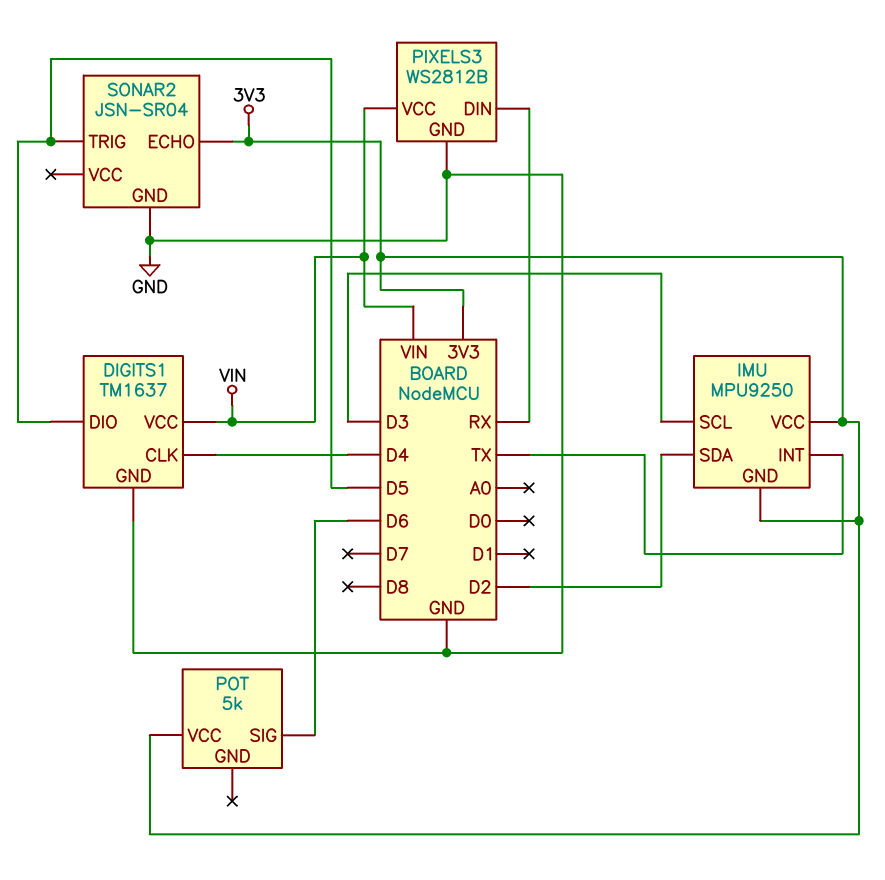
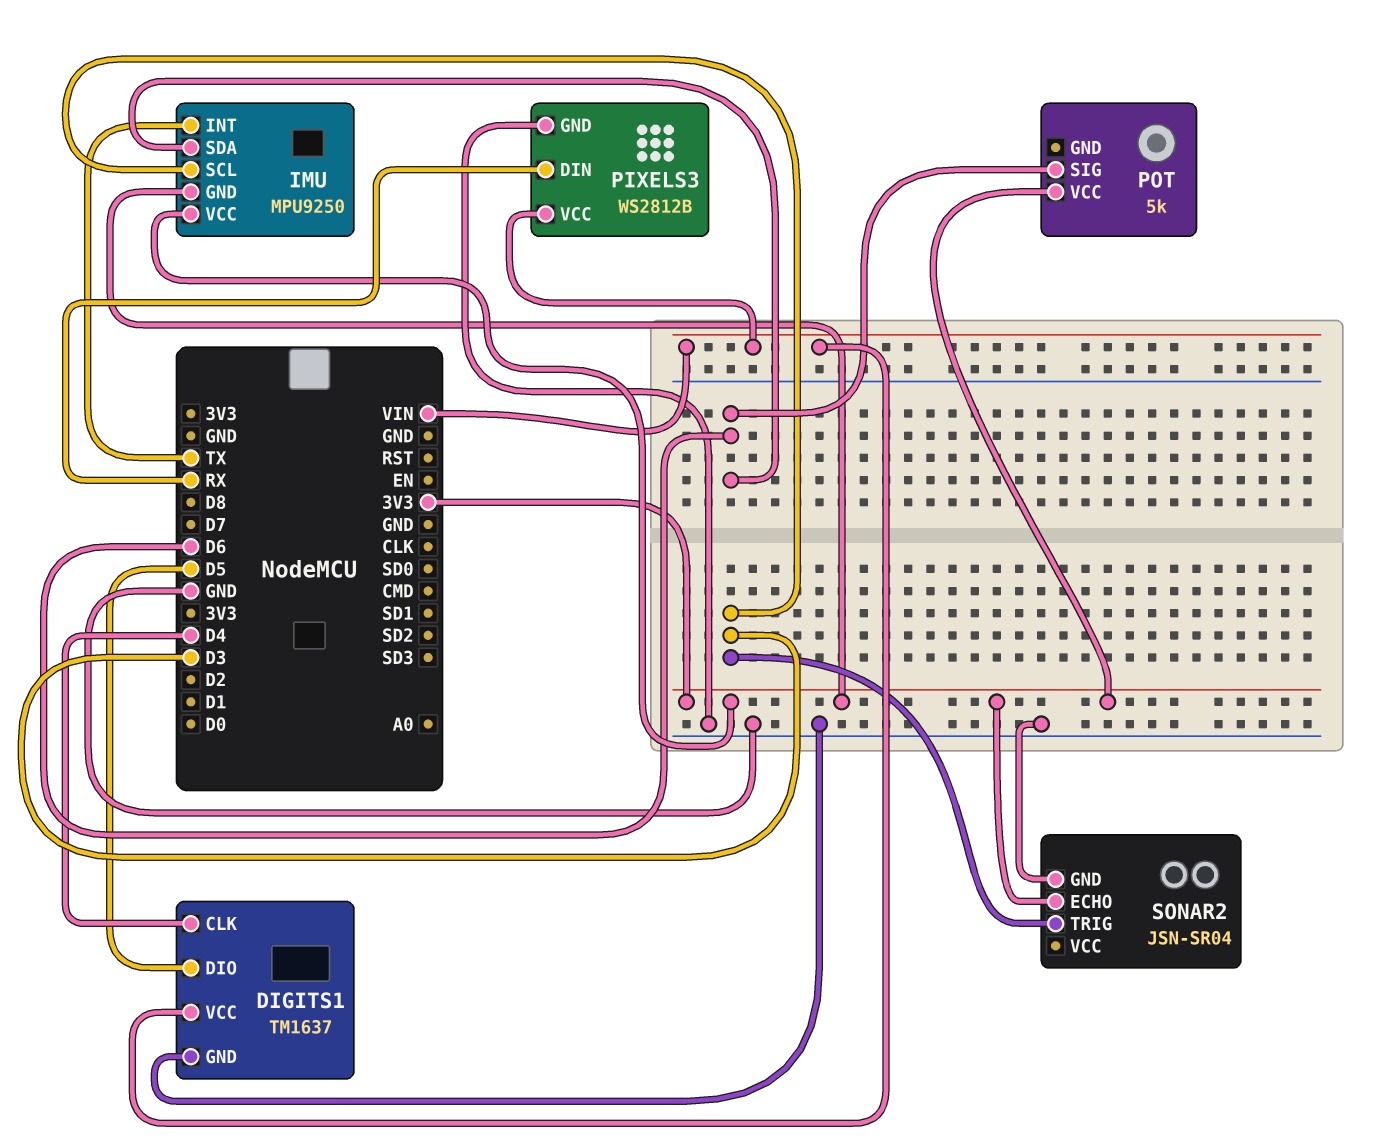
IMU pin SDA: D2 -> D6
SONAR2 pin TRIG: D5 -> D3

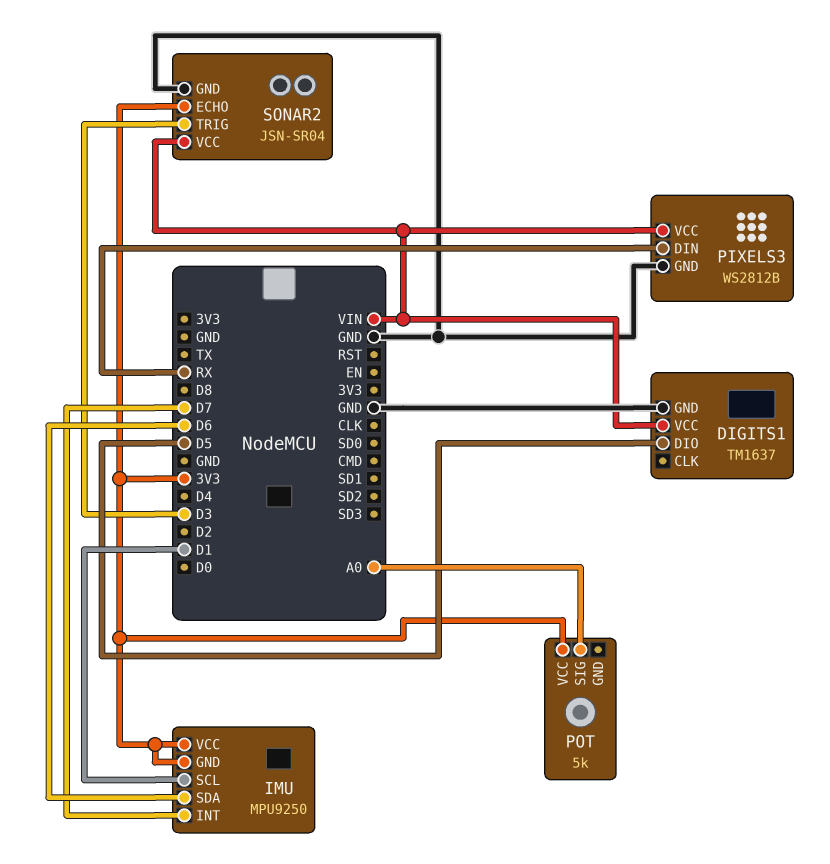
DIGITS1 pin CLK: D4 -> none
IMU pin INT: TX -> D7
IMU pin SCL: D3 -> D1
POT pin SIG: D6 -> A0
SONAR2 pin VCC: none -> VIN

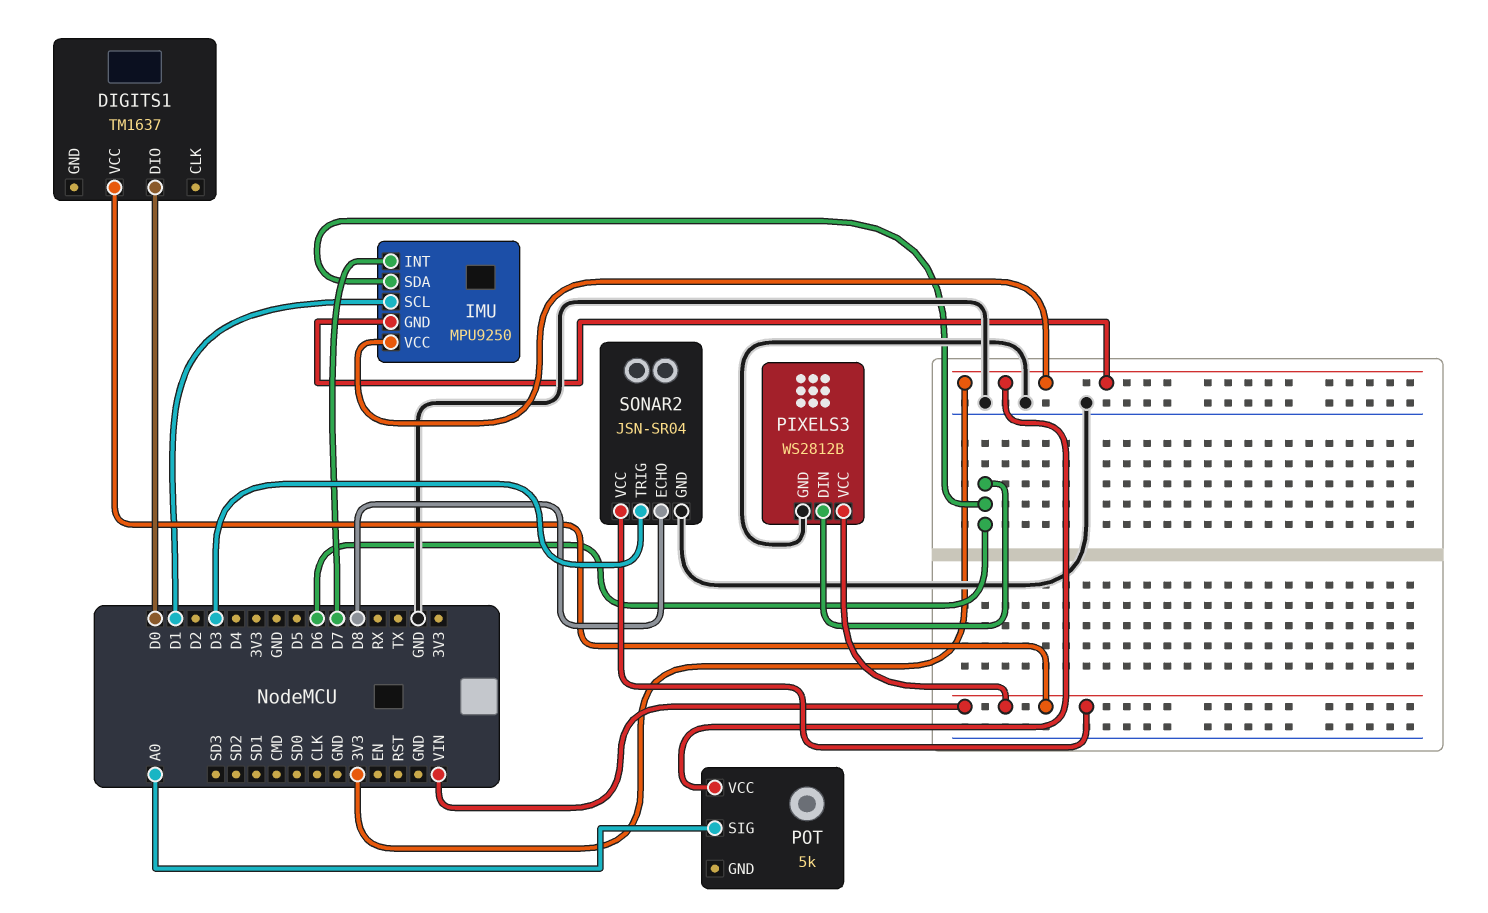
DIGITS1 pin DIO: D5 -> D0
DIGITS1 pin GND: GND -> none
PIXELS3 pin DIN: RX -> D6
SONAR2 pin ECHO: 3V3 -> D8

